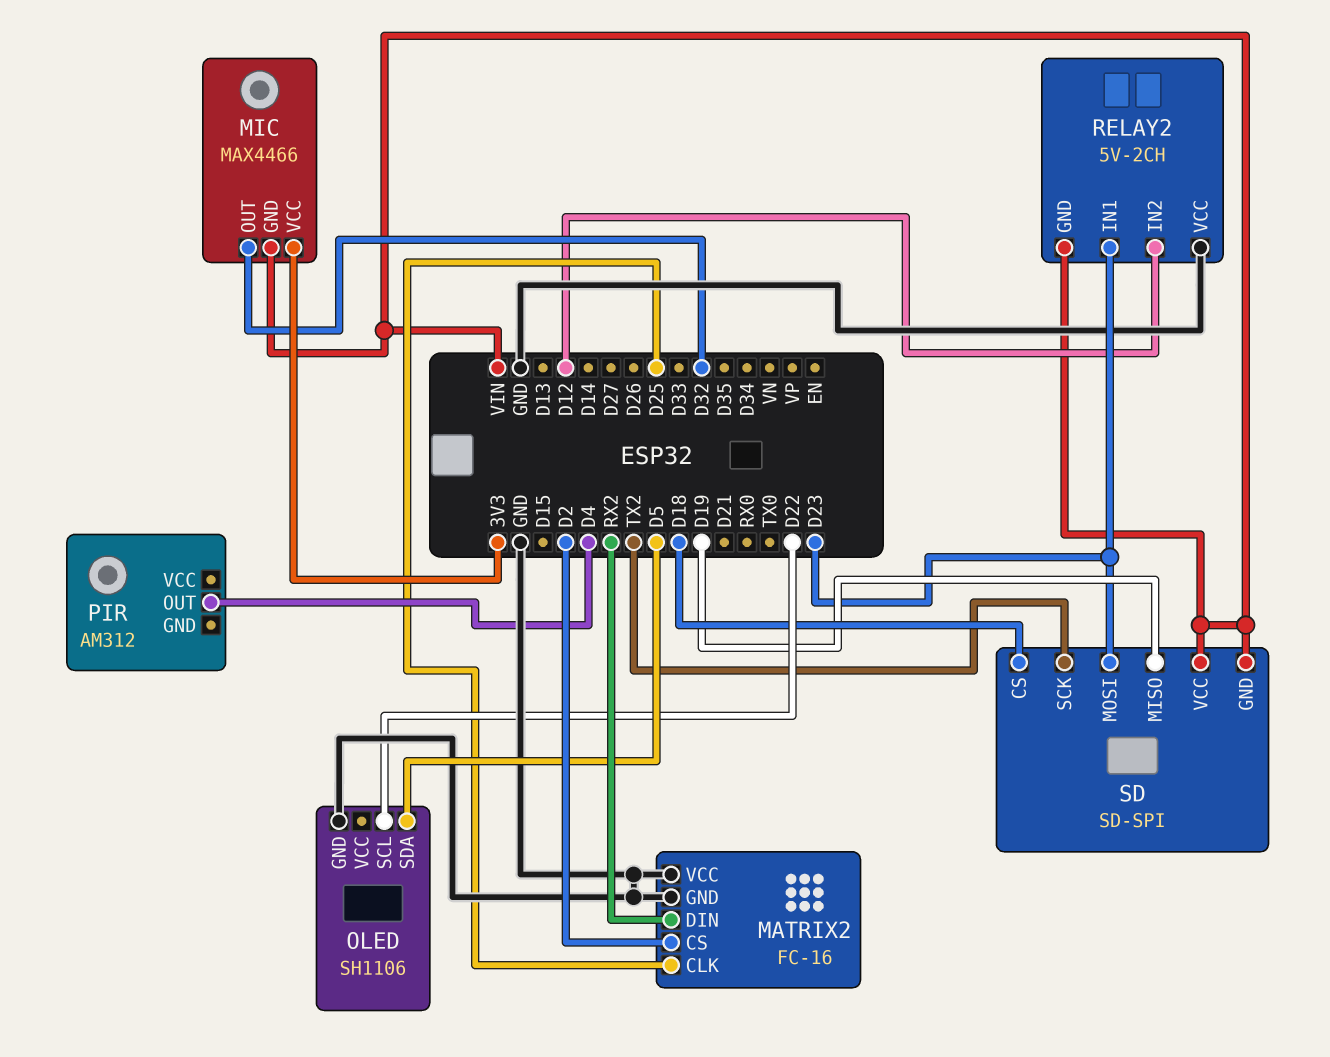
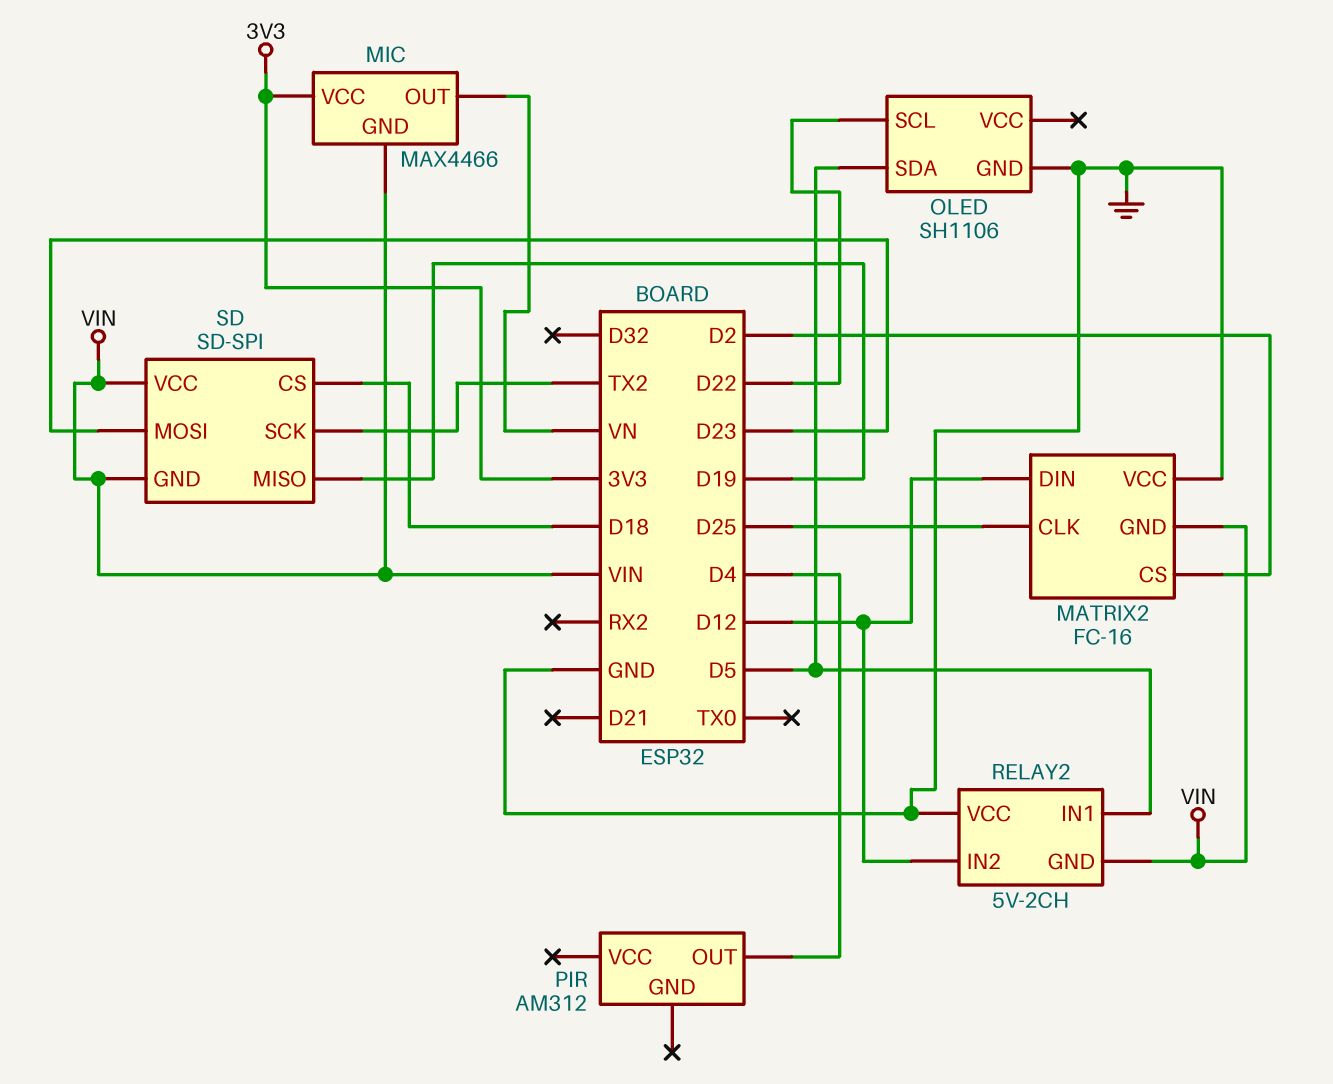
MATRIX2 pin DIN: RX2 -> D12
MATRIX2 pin GND: GND -> VIN
MIC pin OUT: D32 -> VN
RELAY2 pin IN1: D23 -> D5

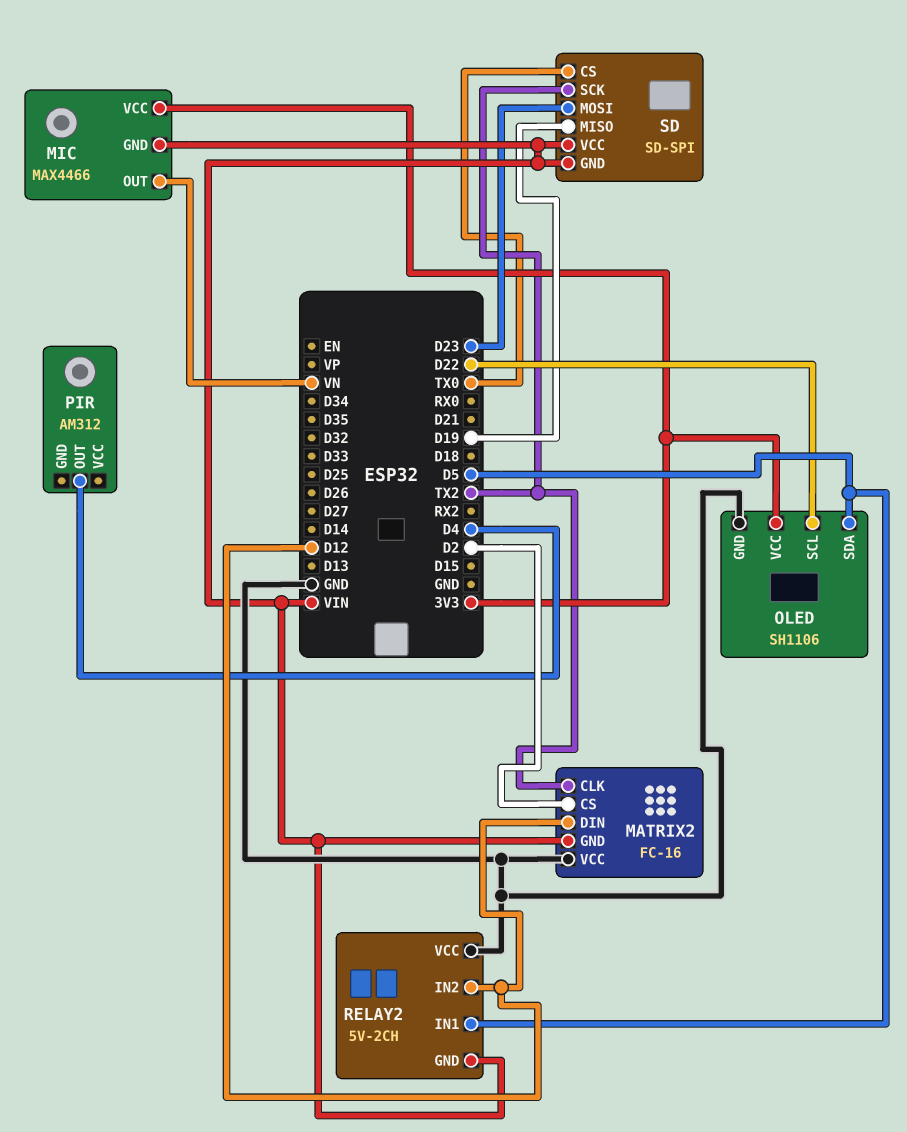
MATRIX2 pin CLK: D25 -> TX2
OLED pin VCC: none -> 3V3
SD pin CS: D18 -> TX0

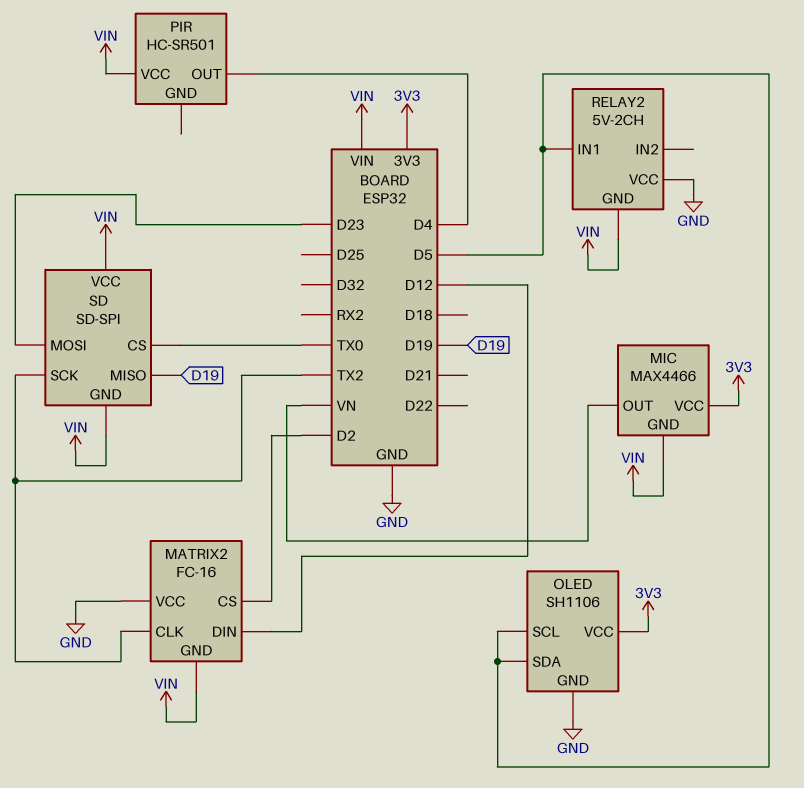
OLED pin SCL: D22 -> D5
PIR: AM312 -> HC-SR501
PIR pin VCC: none -> VIN
RELAY2 pin IN2: D12 -> none

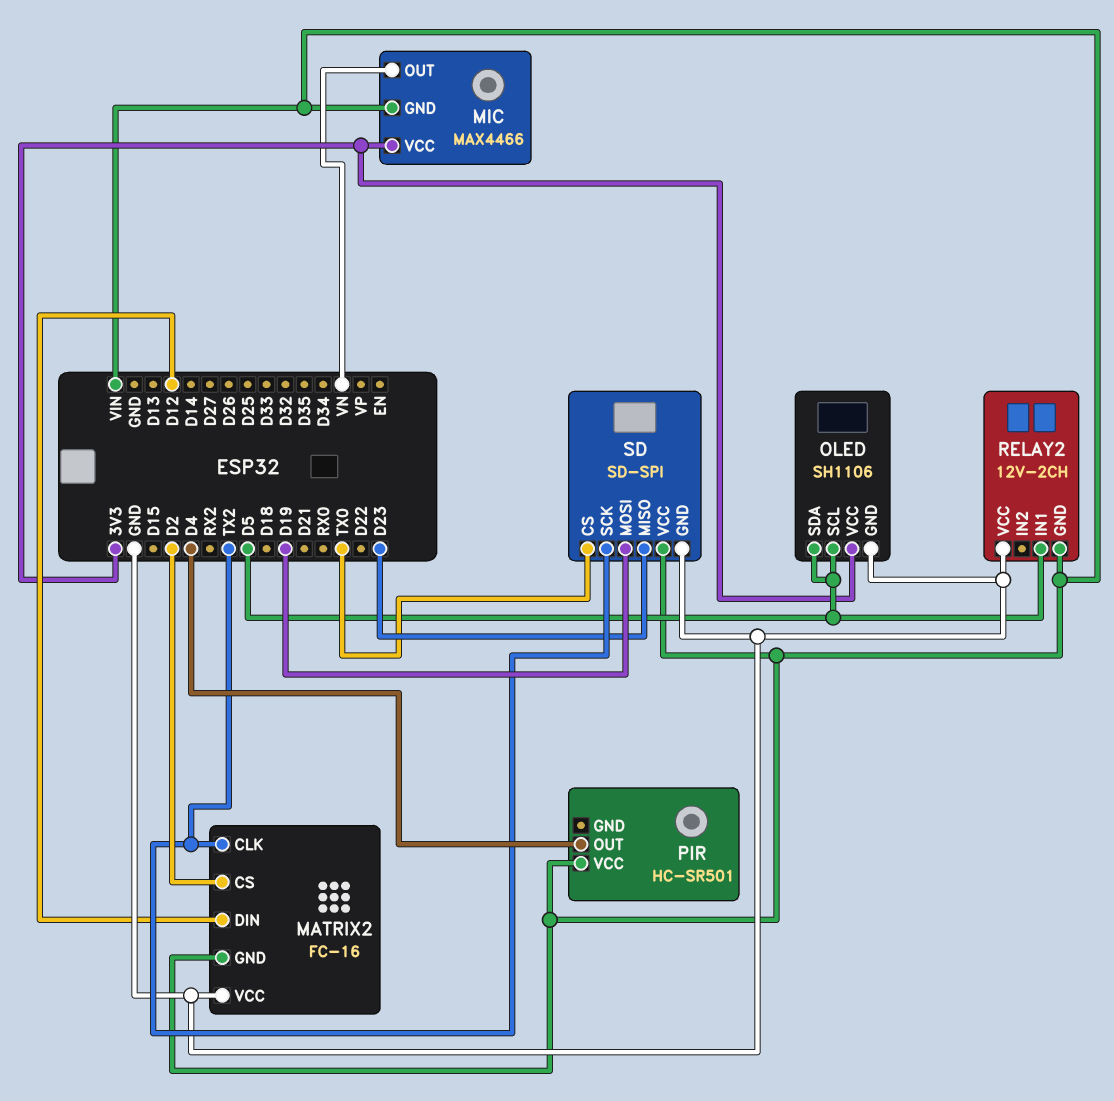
RELAY2: 5V-2CH -> 12V-2CH
SD pin GND: VIN -> GND
SD pin MISO: D19 -> D23
SD pin MOSI: D23 -> D19

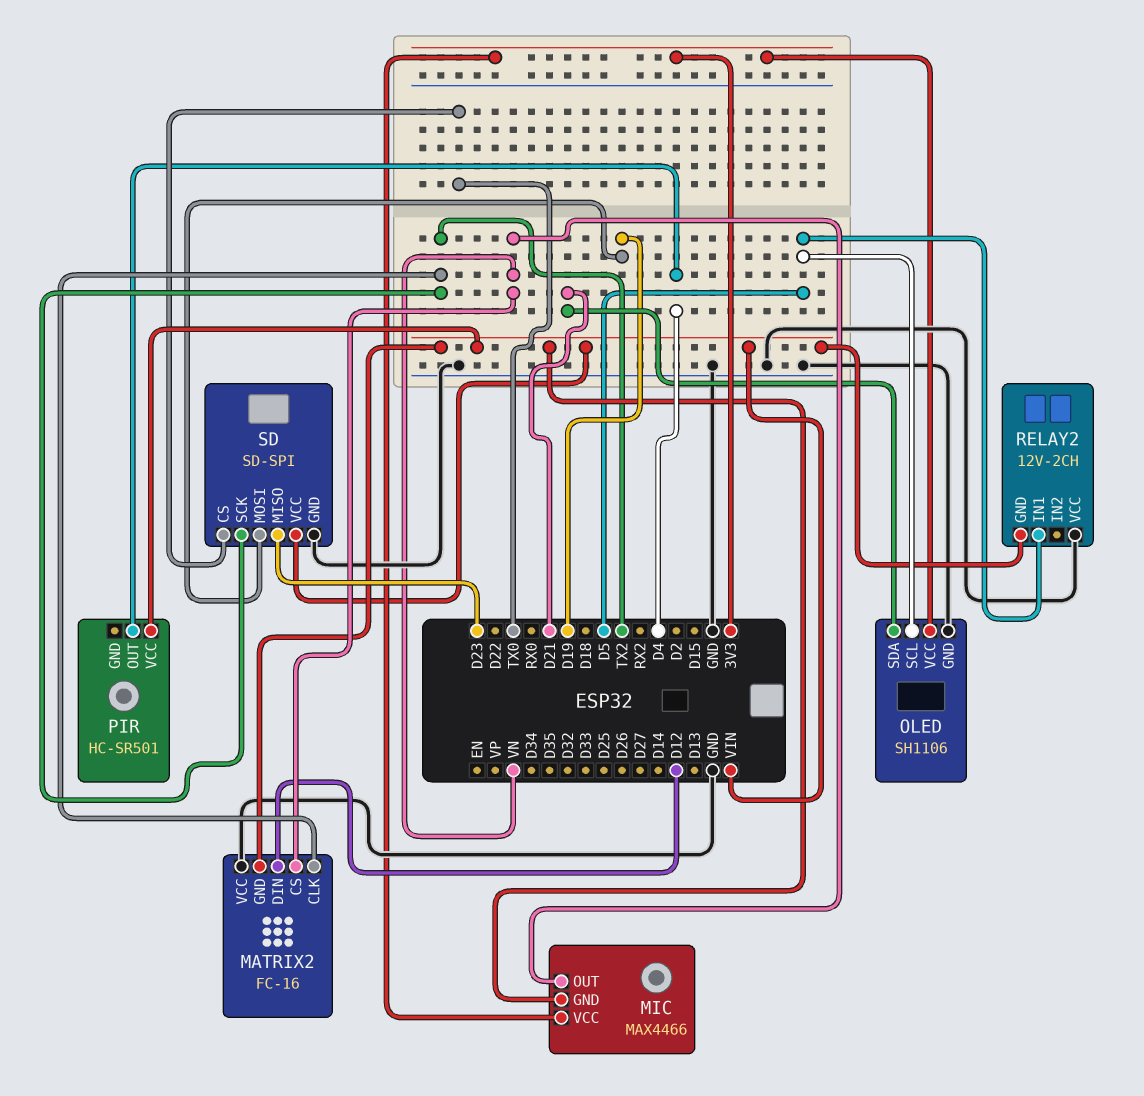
MATRIX2 pin CS: D2 -> VN
OLED pin SDA: D5 -> D21

